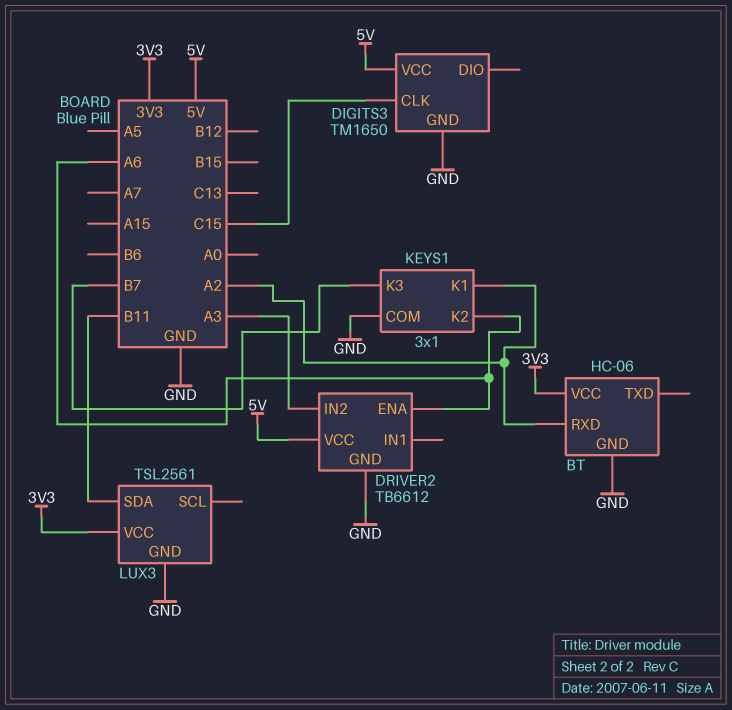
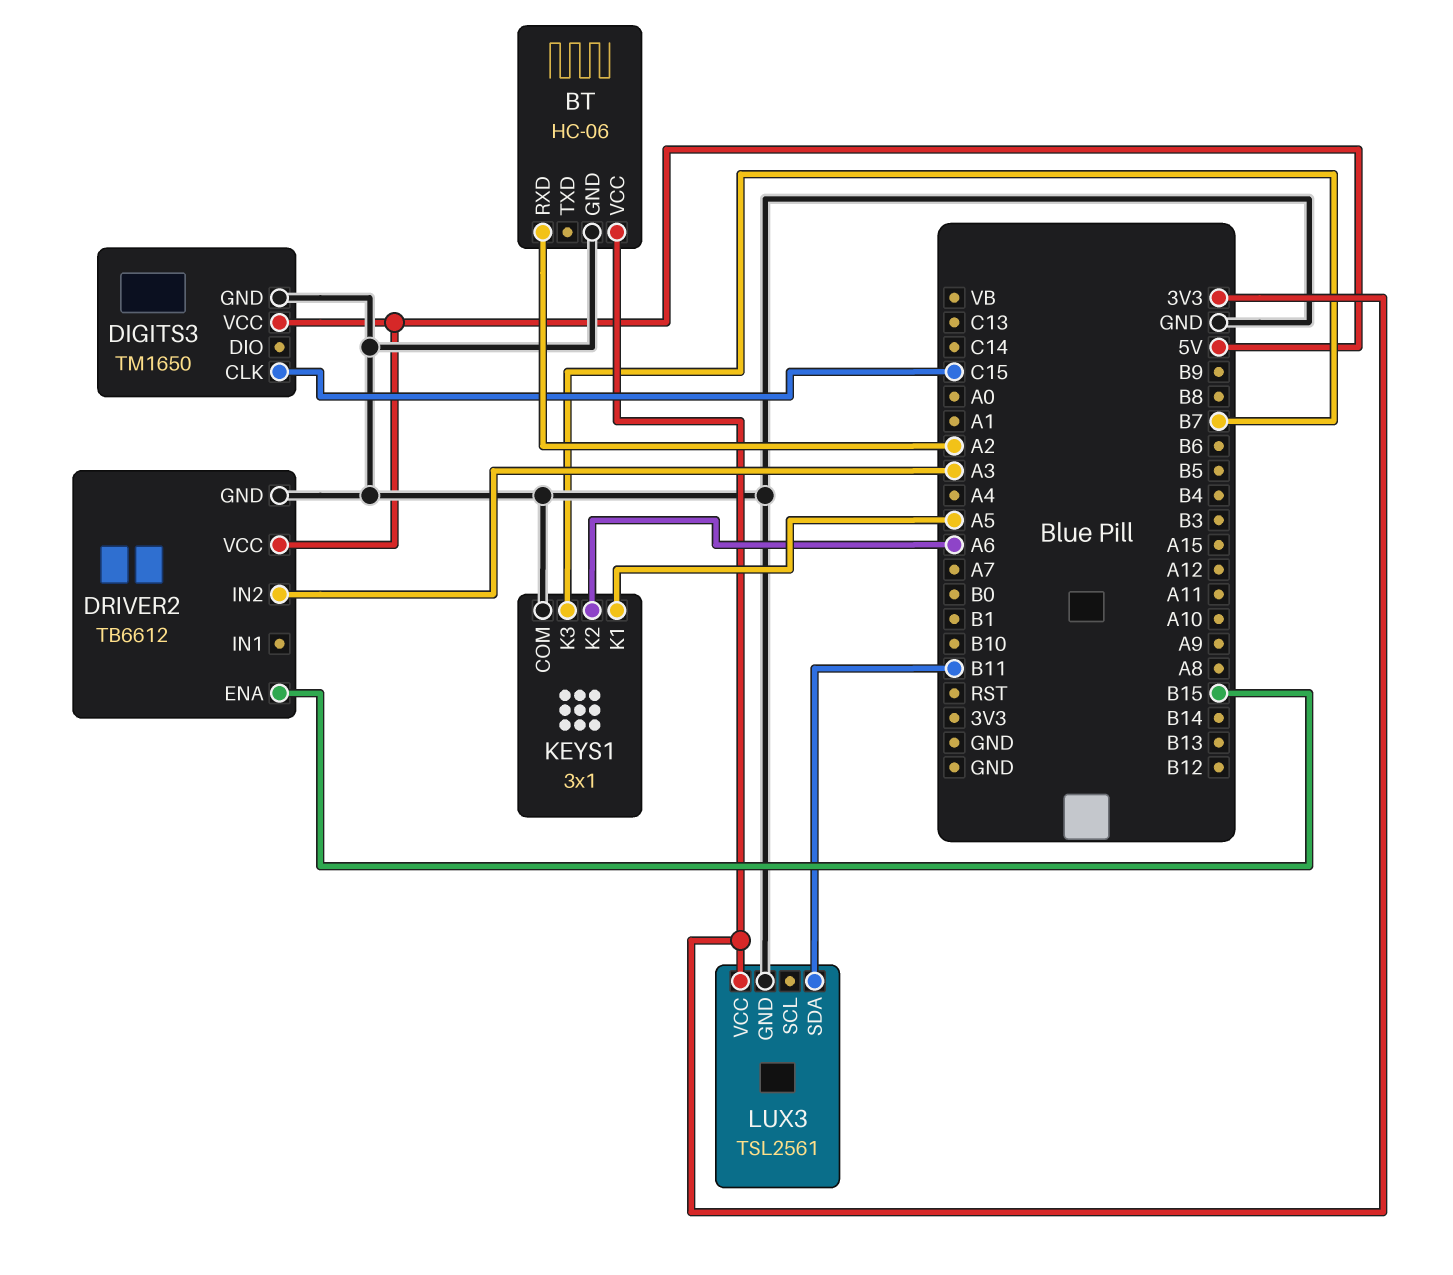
DRIVER2 pin ENA: A6 -> B15
KEYS1 pin K1: A2 -> A5

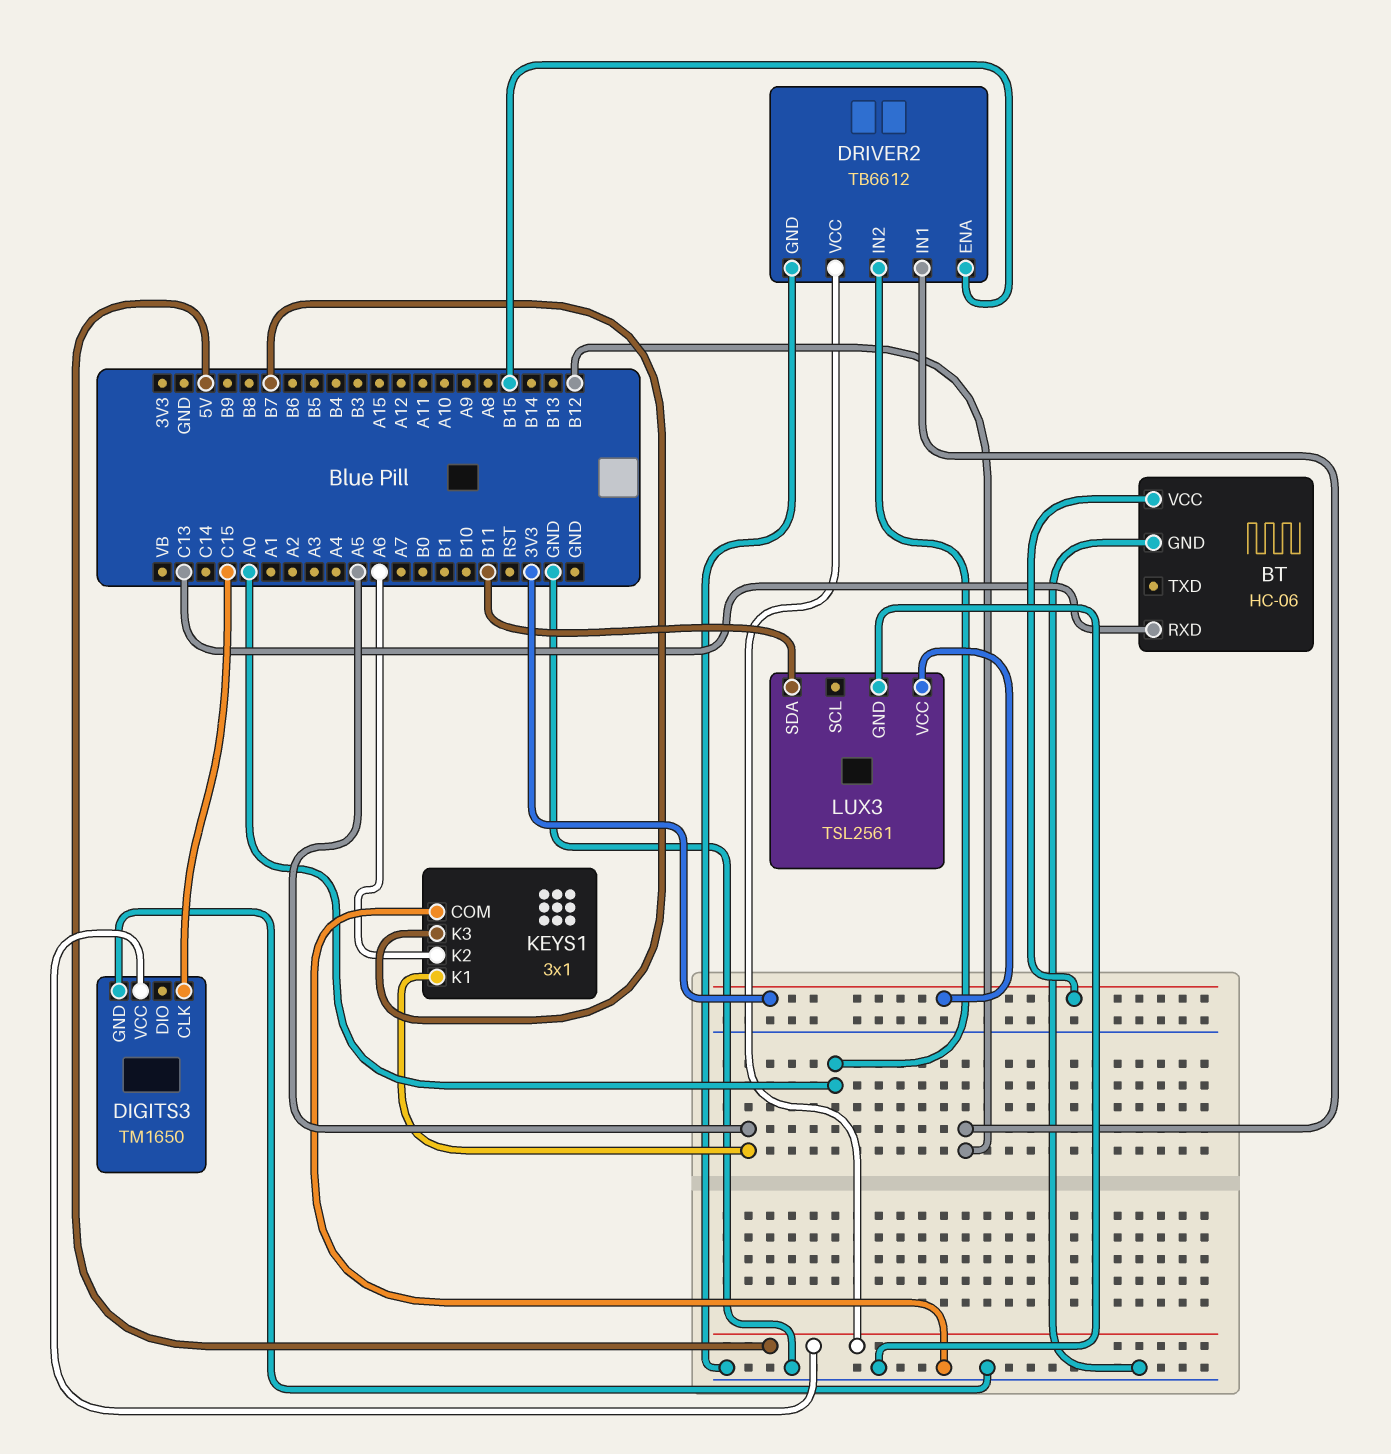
BT pin RXD: A2 -> C13
DRIVER2 pin IN1: none -> B12
DRIVER2 pin IN2: A3 -> A0

